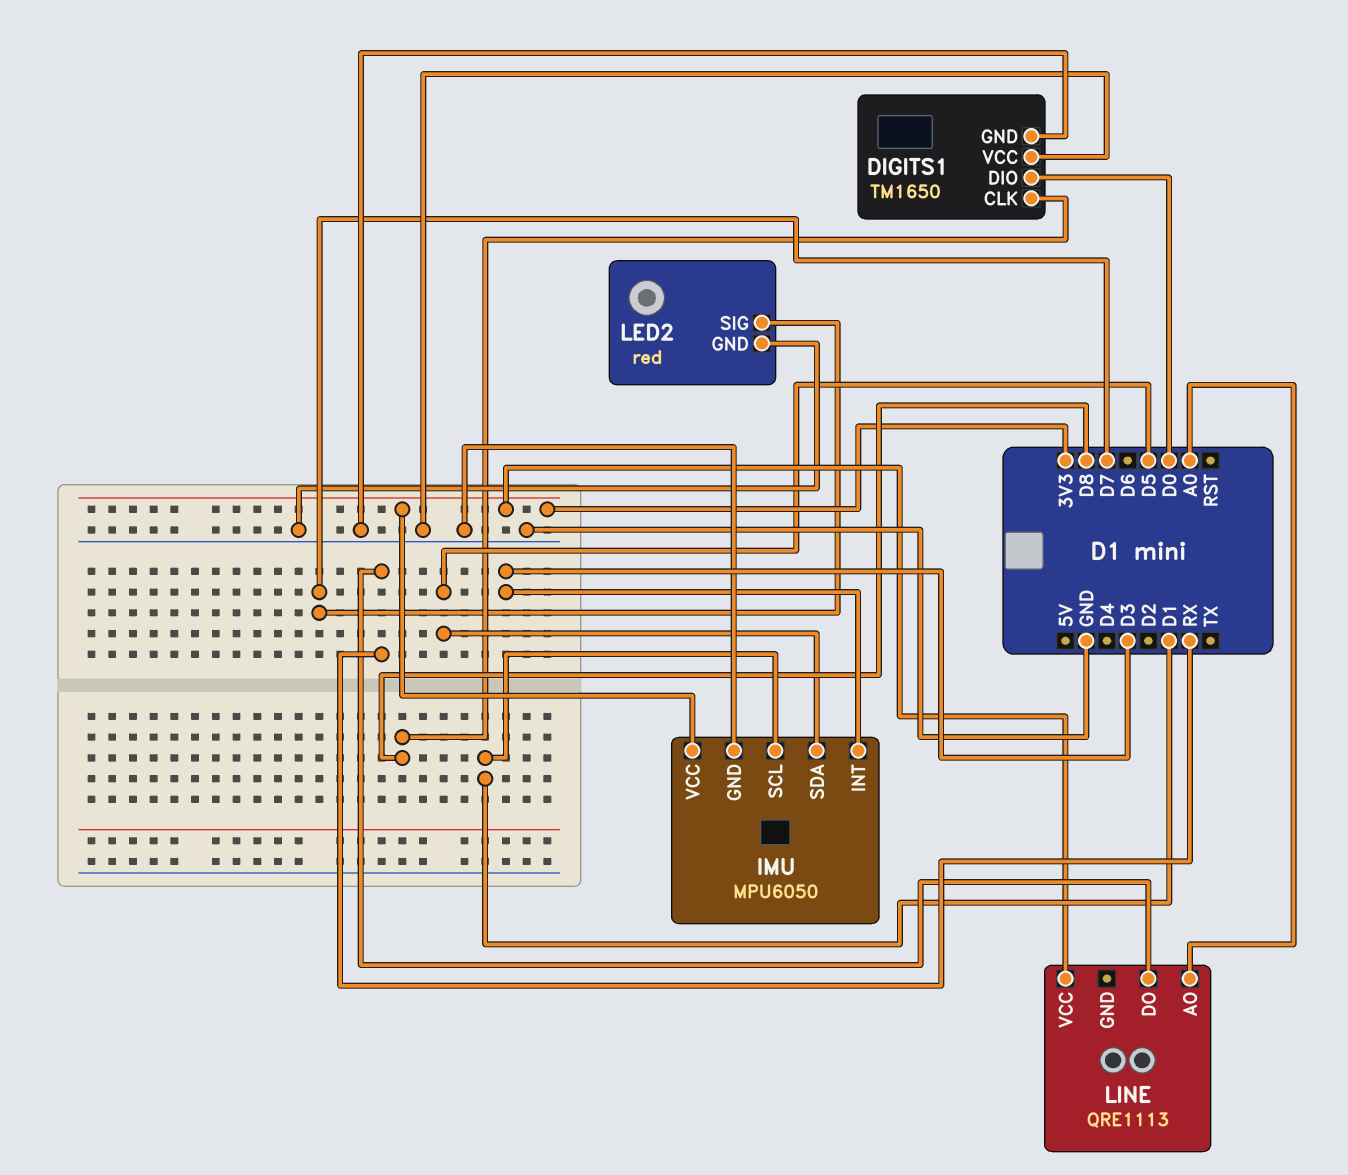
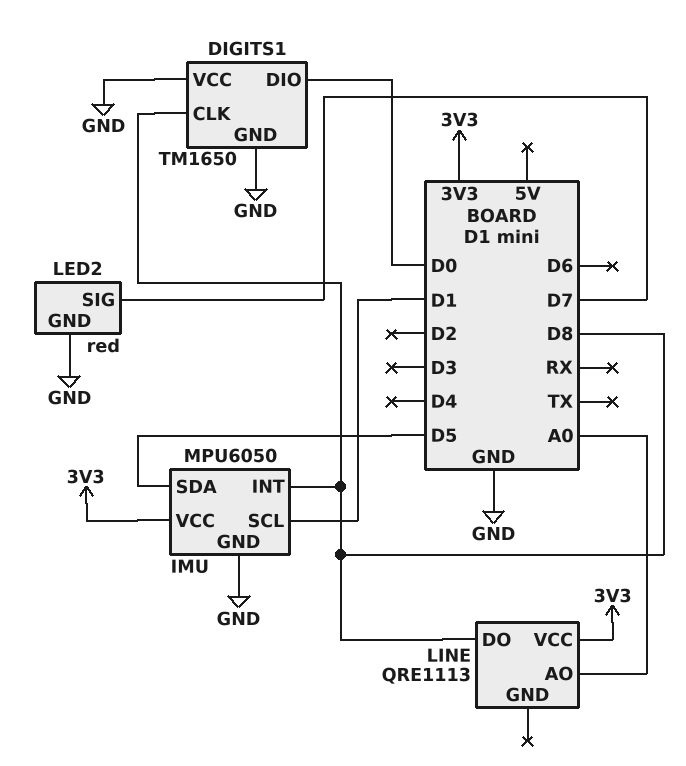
IMU pin INT: D3 -> D8
LINE pin DO: RX -> D8

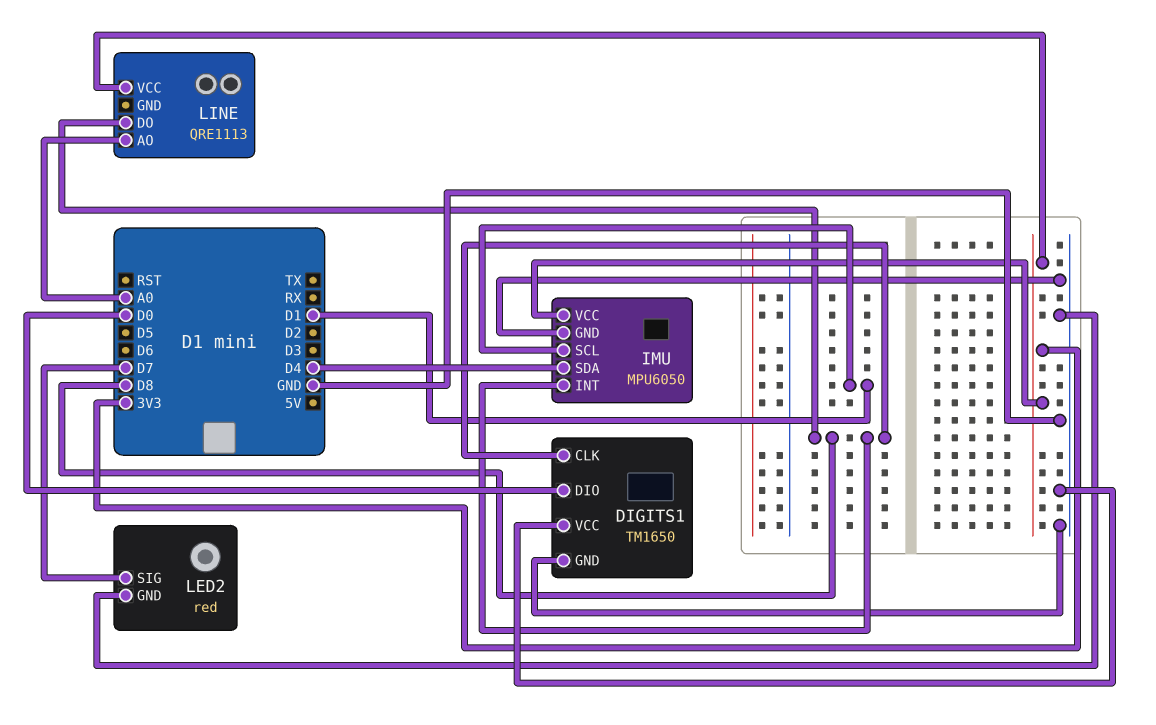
IMU pin SDA: D5 -> D4

